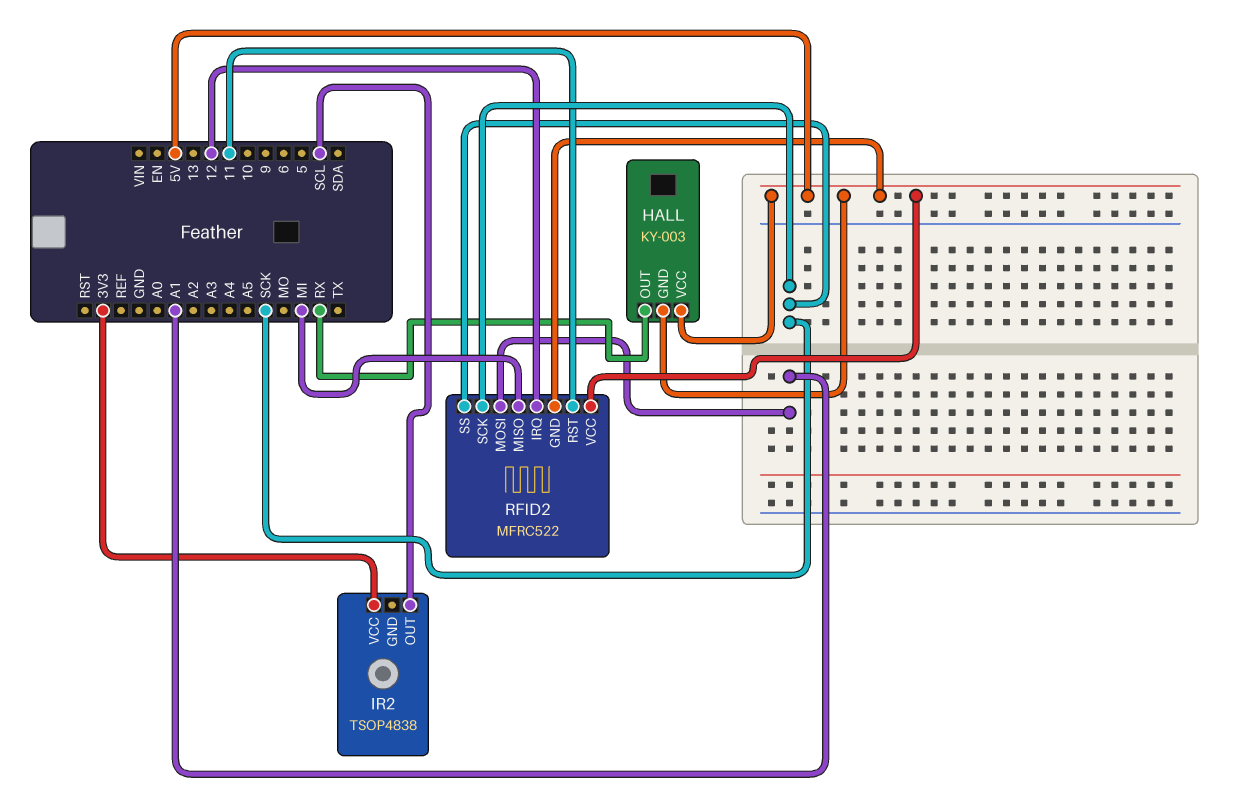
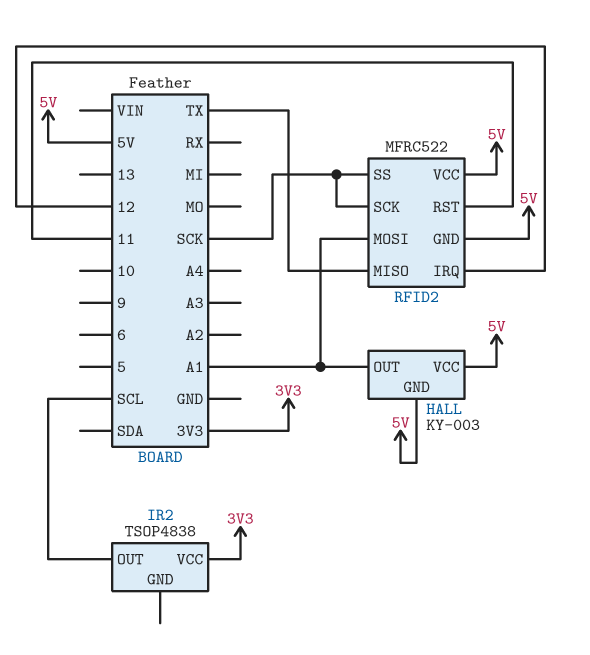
HALL pin OUT: RX -> A1
RFID2 pin MISO: MI -> TX

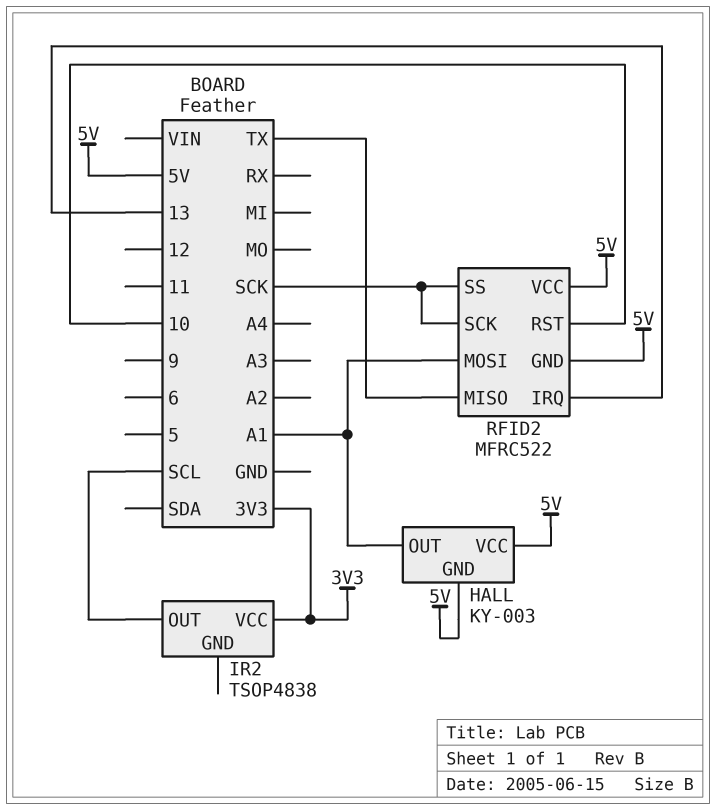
RFID2 pin IRQ: 12 -> 13
RFID2 pin RST: 11 -> 10

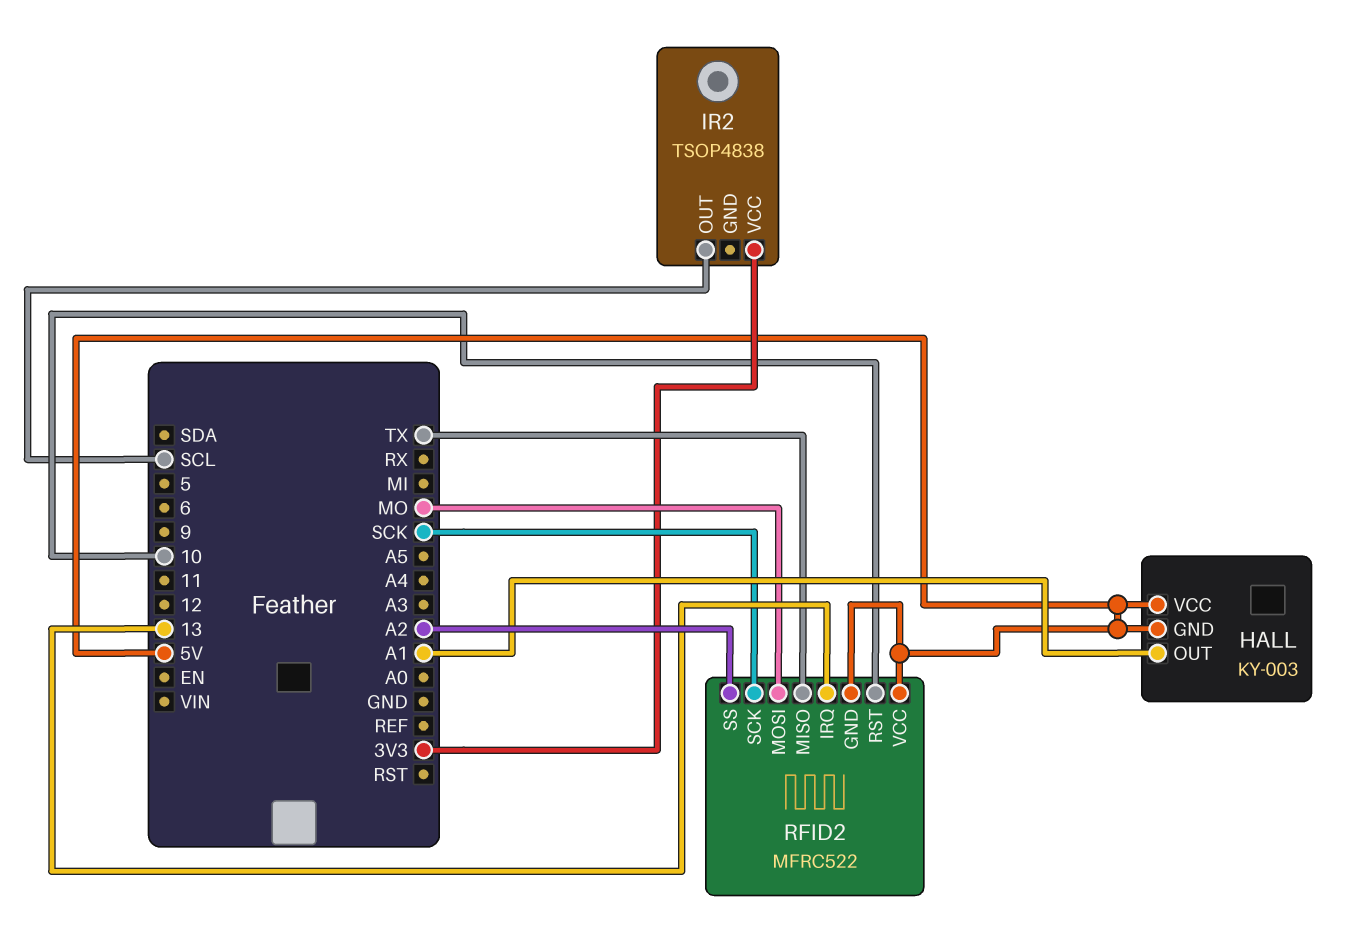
RFID2 pin MOSI: A1 -> MO
RFID2 pin SS: SCK -> A2

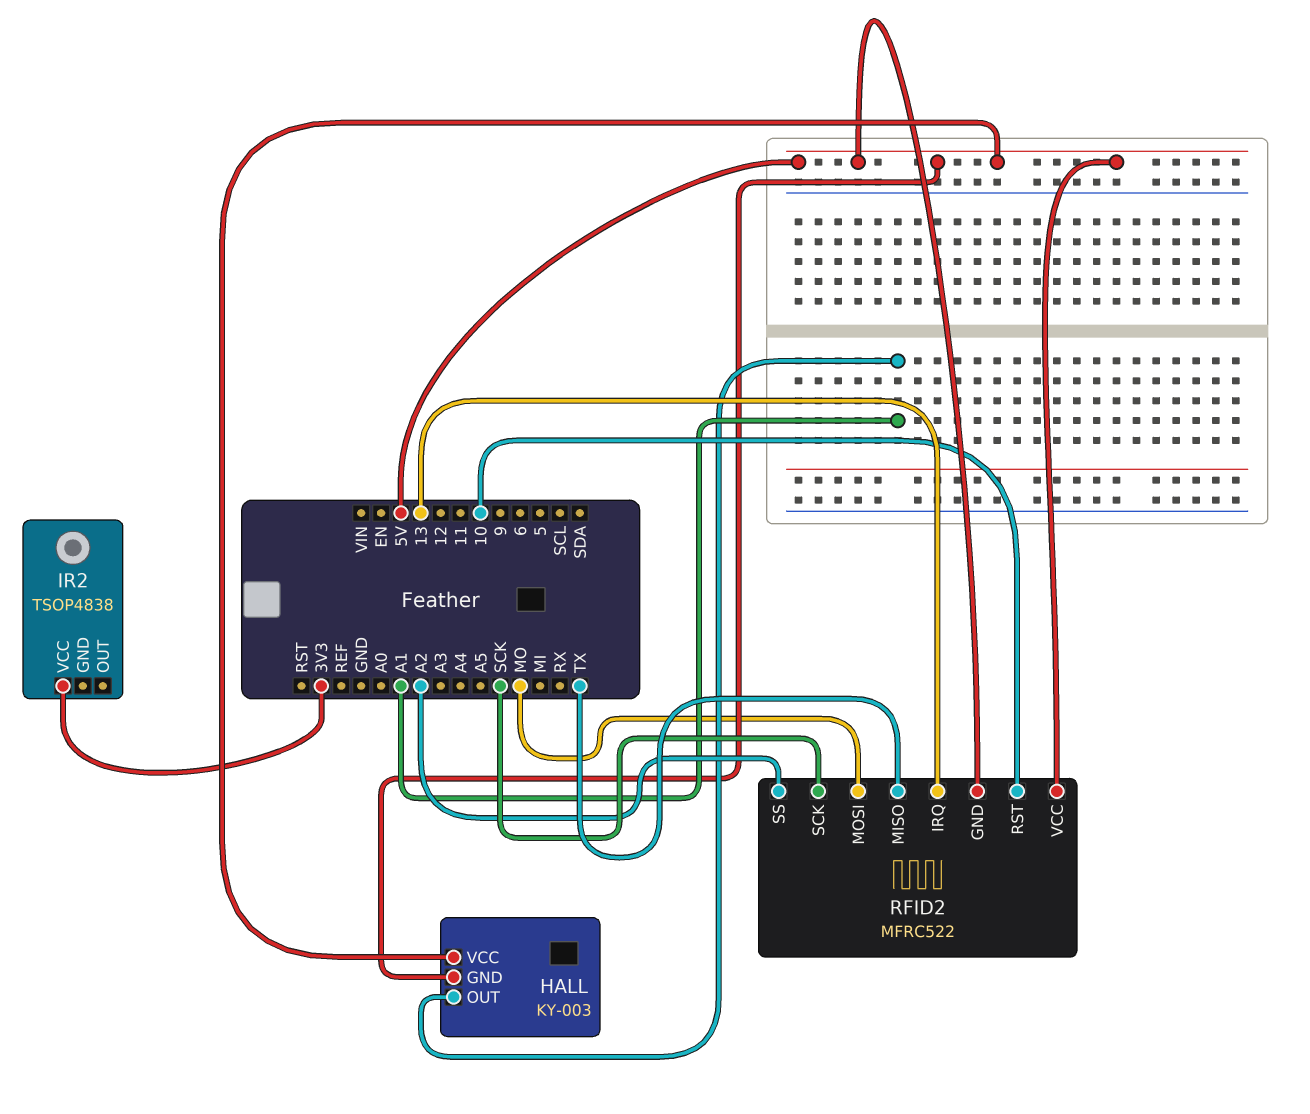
IR2 pin OUT: SCL -> none

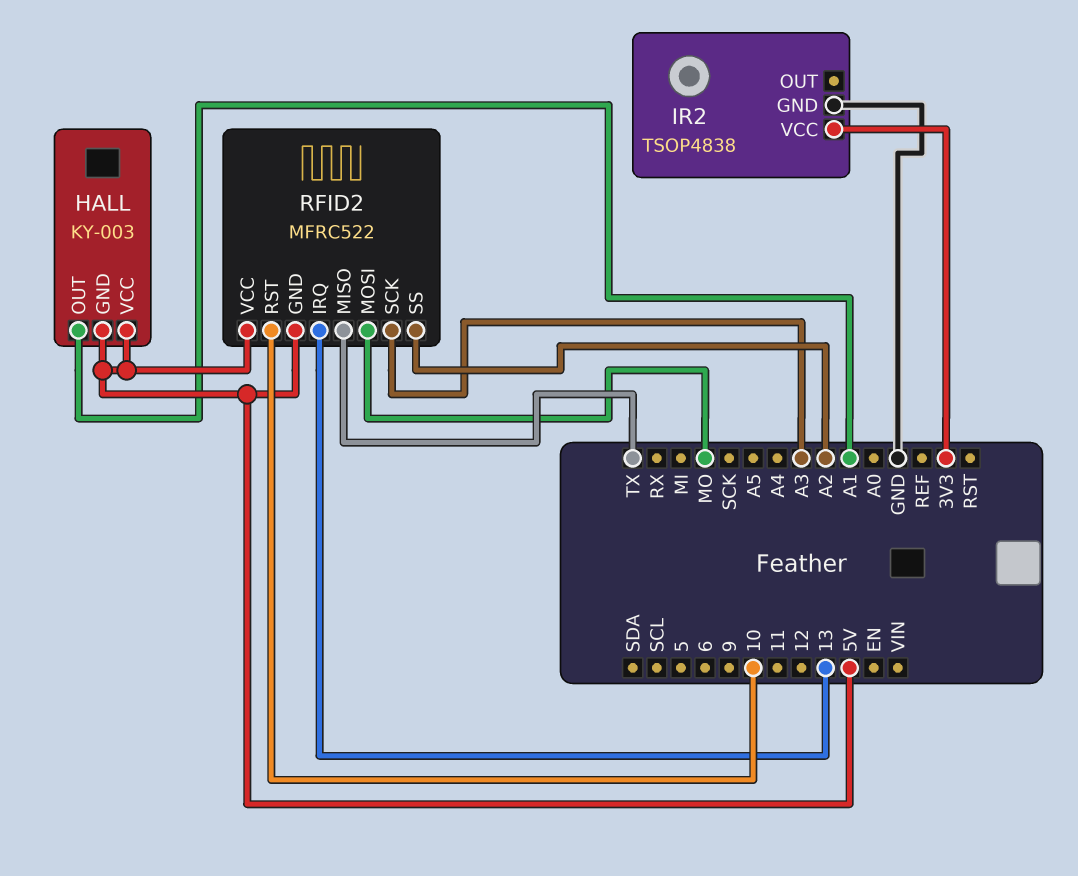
IR2 pin GND: none -> GND
RFID2 pin SCK: SCK -> A3

